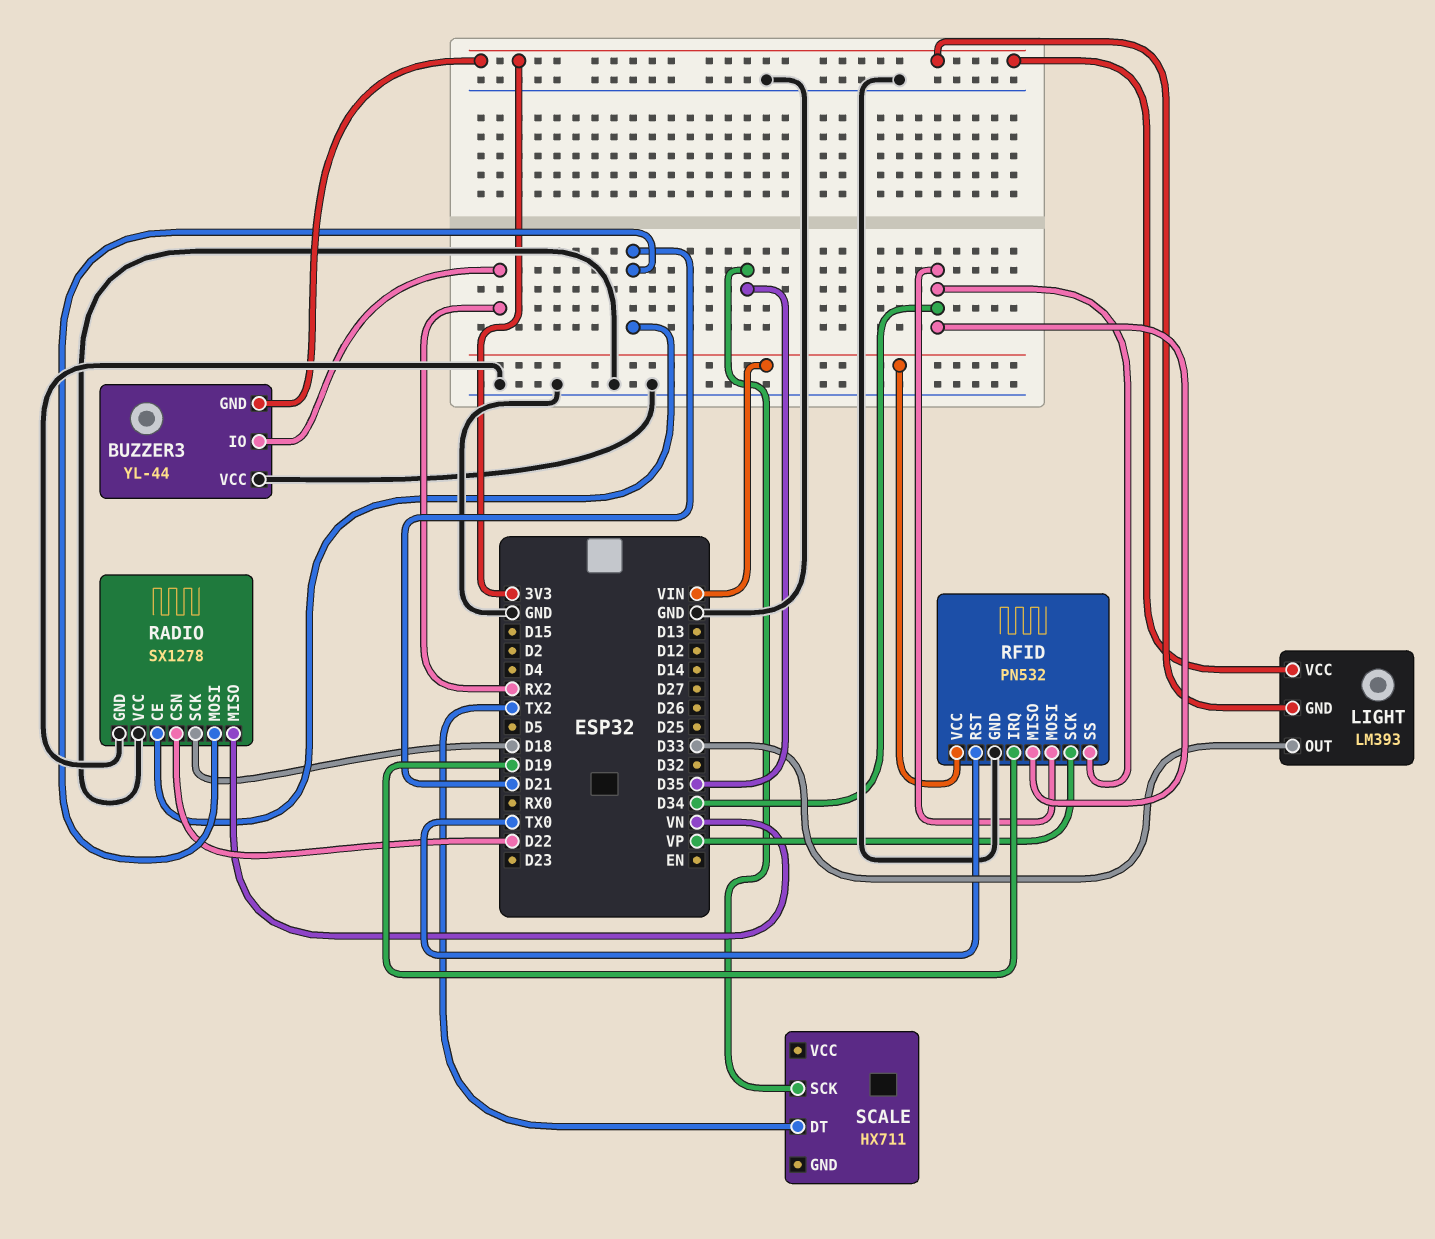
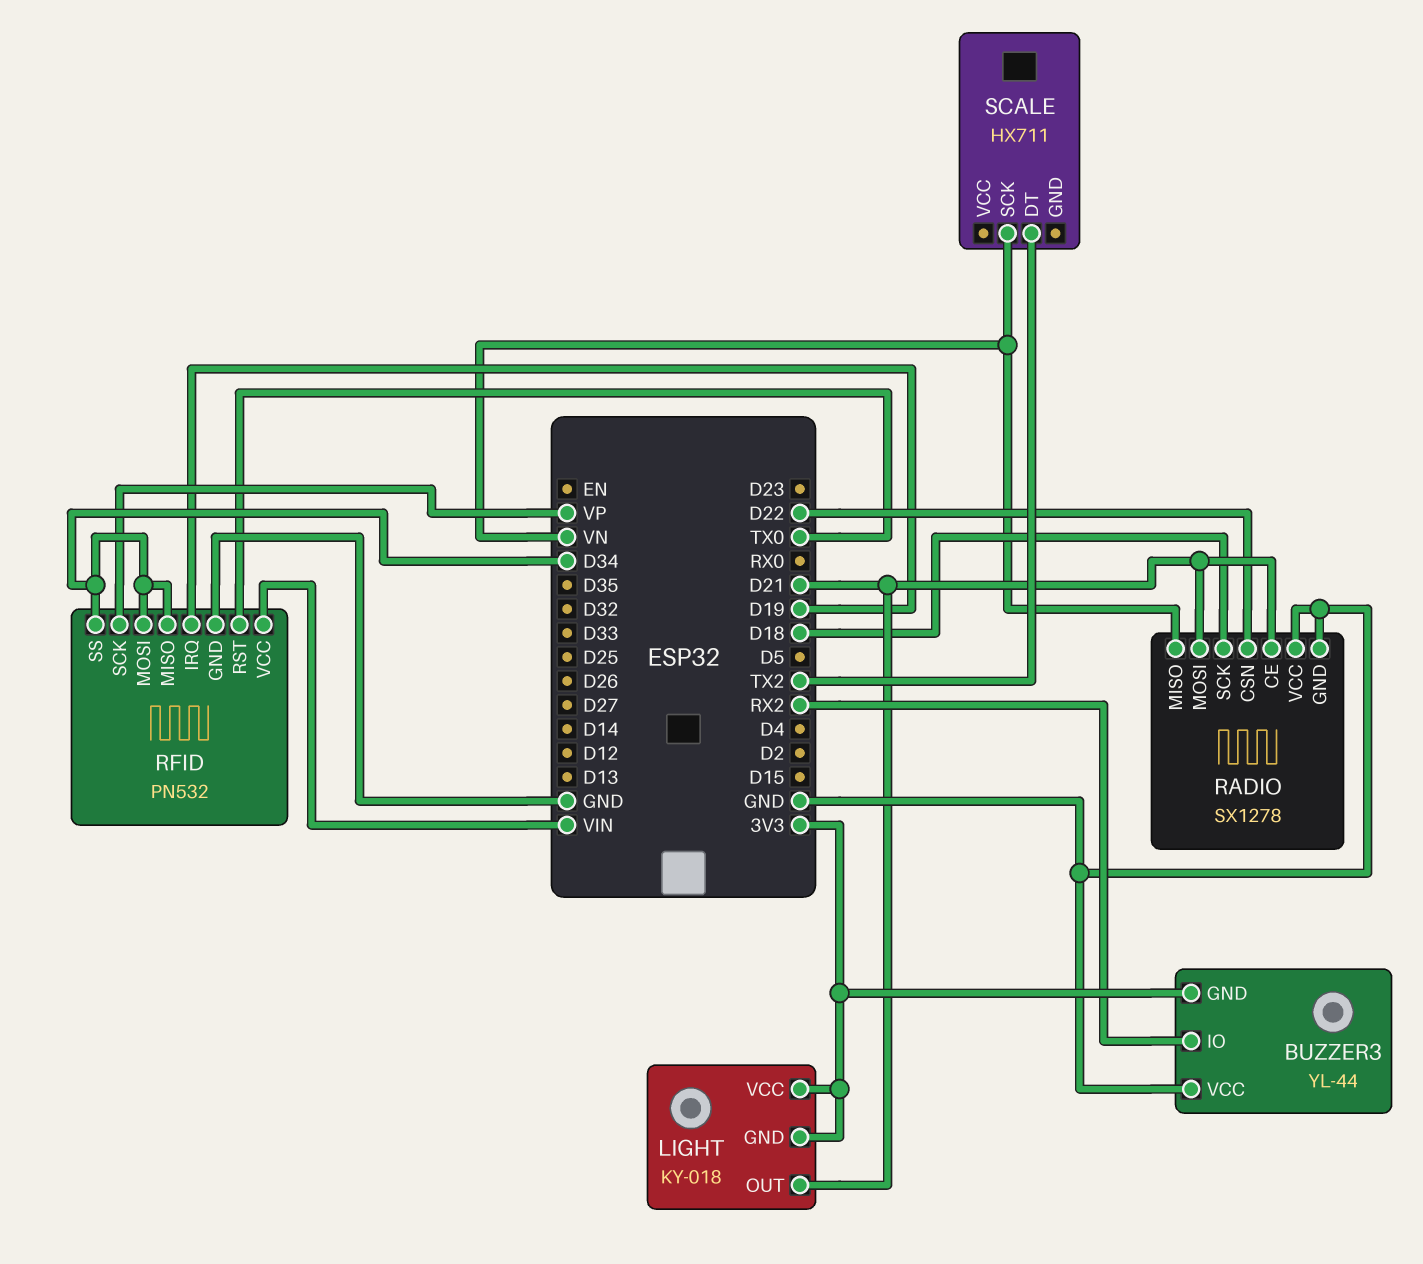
LIGHT: LM393 -> KY-018
LIGHT pin OUT: D33 -> D21
SCALE pin SCK: D35 -> VN

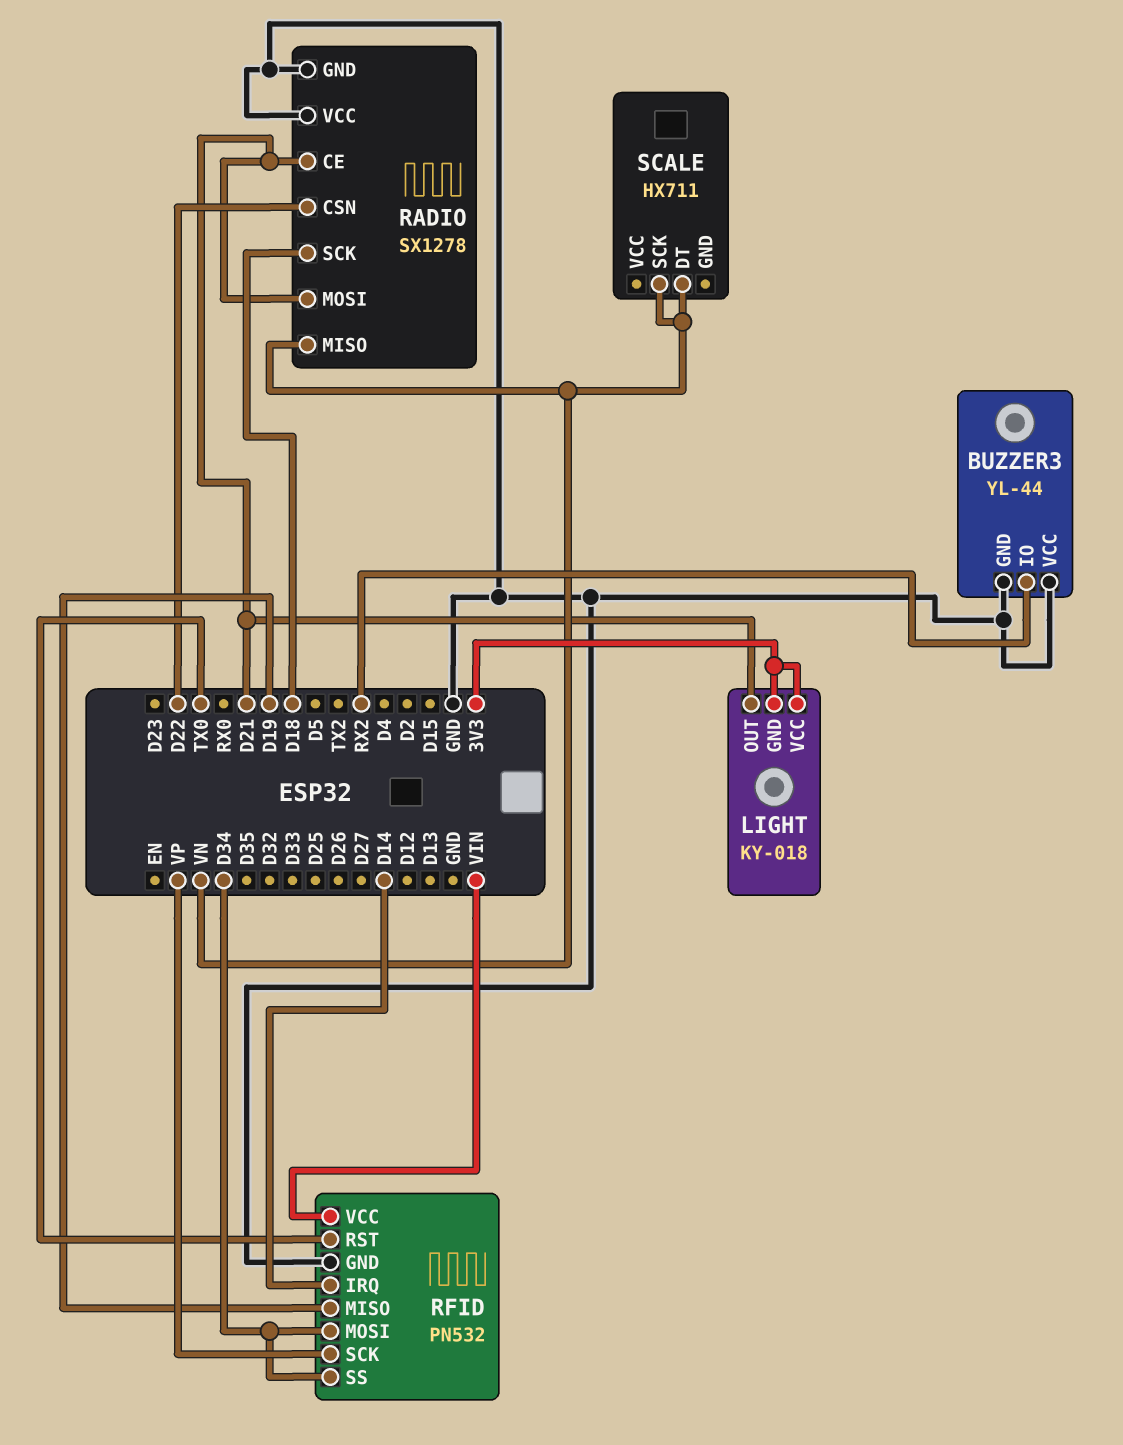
BUZZER3 pin GND: 3V3 -> GND
RFID pin IRQ: D19 -> D14
RFID pin MISO: D34 -> D19
SCALE pin DT: TX2 -> VN

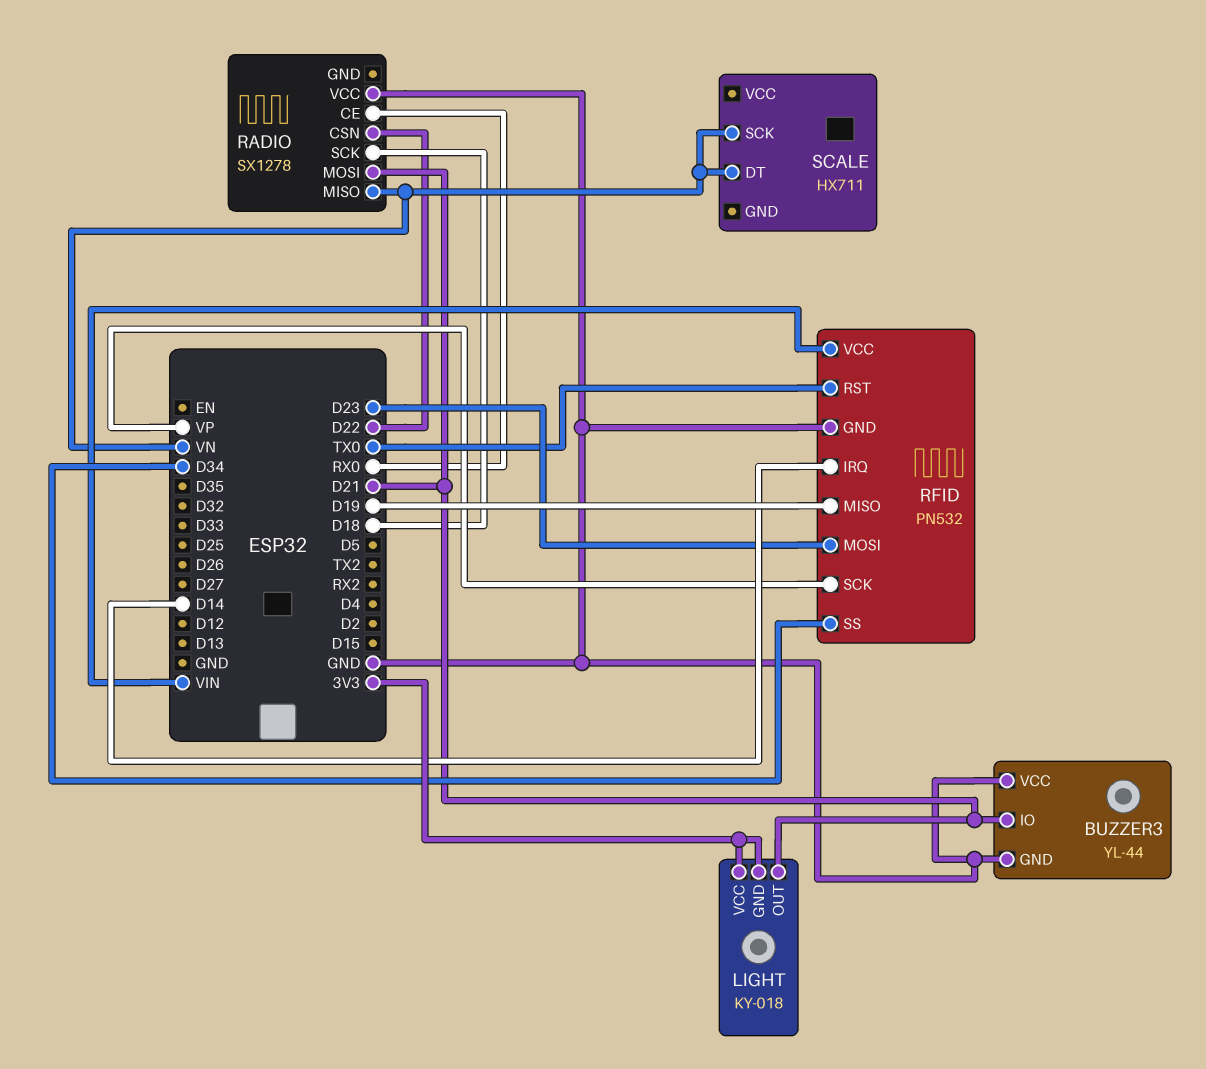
BUZZER3 pin IO: RX2 -> D21
RADIO pin CE: D21 -> RX0
RADIO pin GND: GND -> none
RFID pin MOSI: D34 -> D23

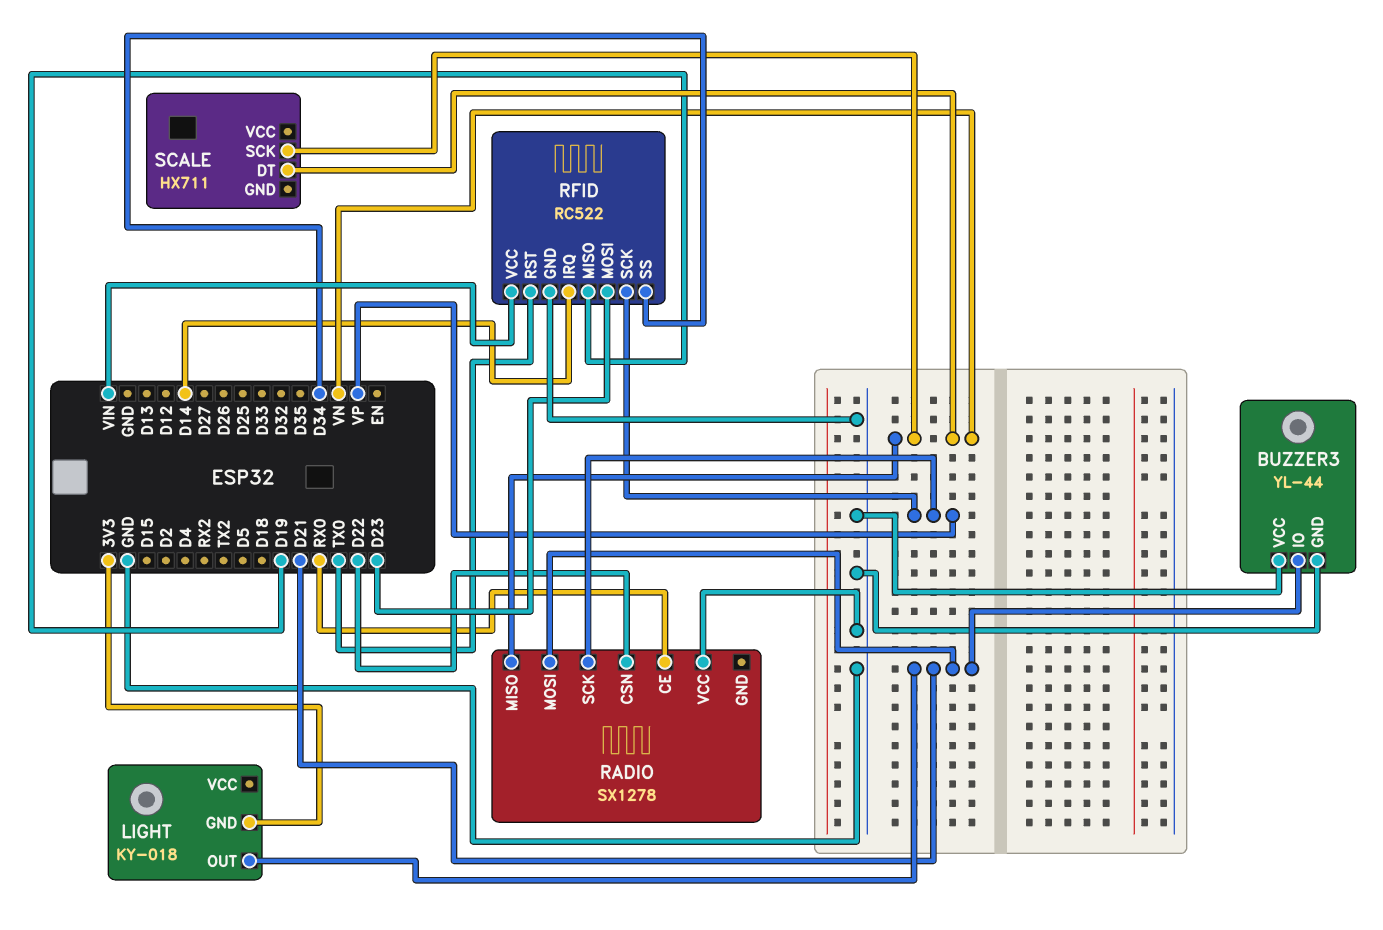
LIGHT pin VCC: 3V3 -> none
RADIO pin SCK: D18 -> VP
RFID: PN532 -> RC522

